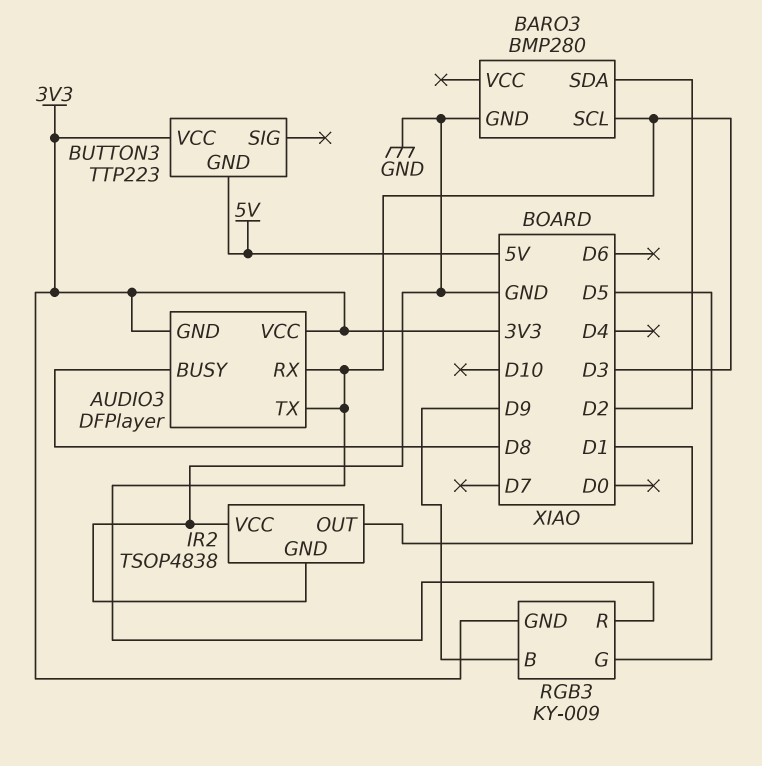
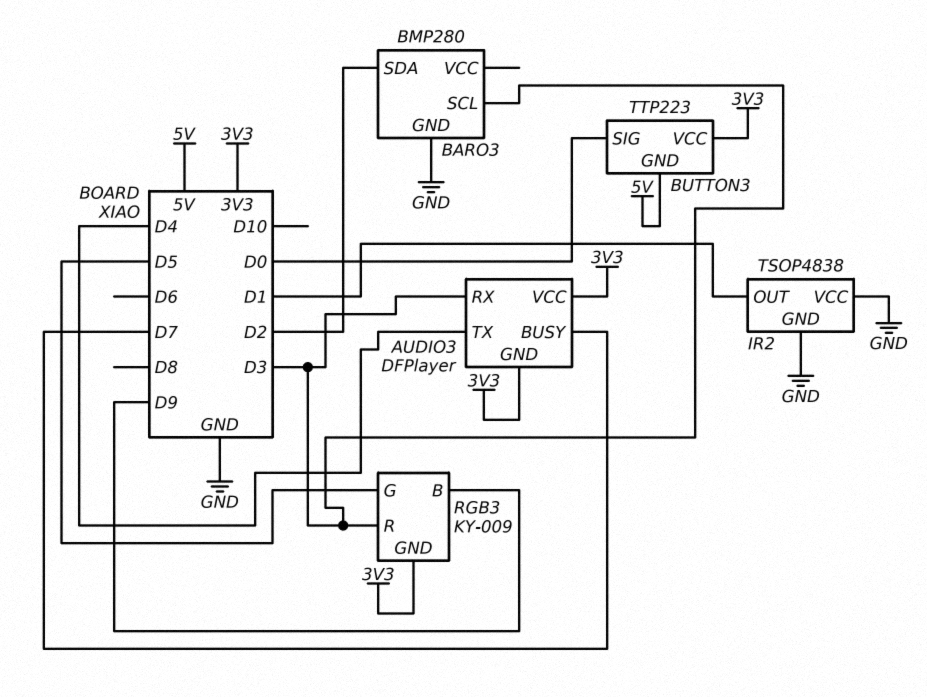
AUDIO3 pin BUSY: D8 -> D7
AUDIO3 pin TX: D3 -> D4
BUTTON3 pin SIG: none -> D0

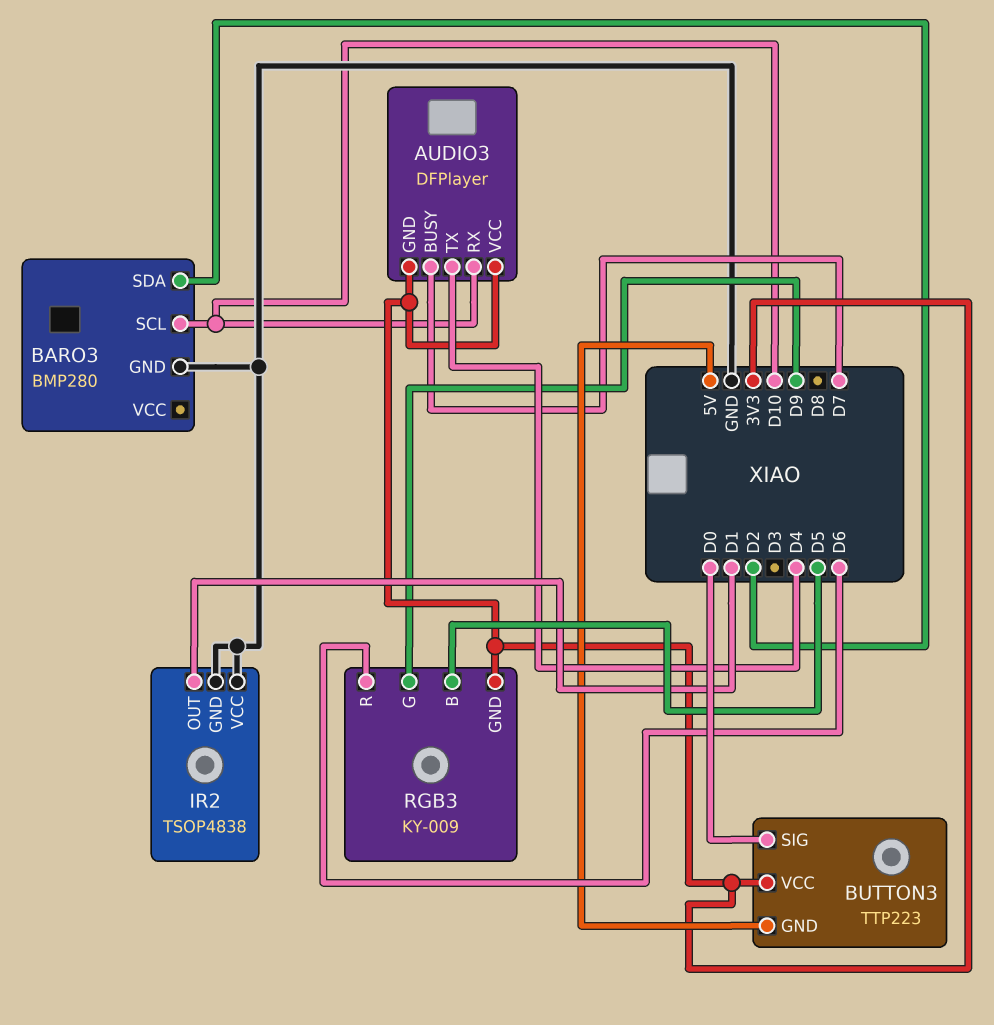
AUDIO3 pin RX: D3 -> D10
BARO3 pin SCL: D3 -> D10
RGB3 pin B: D9 -> D5
RGB3 pin G: D5 -> D9
RGB3 pin R: D3 -> D6

